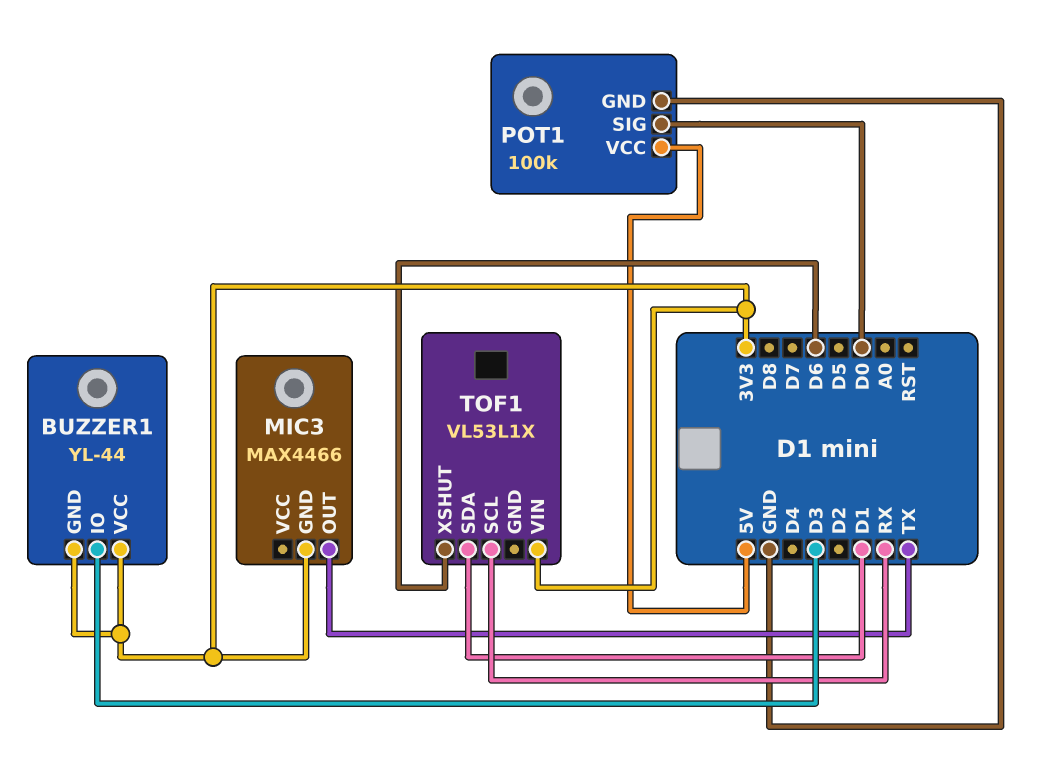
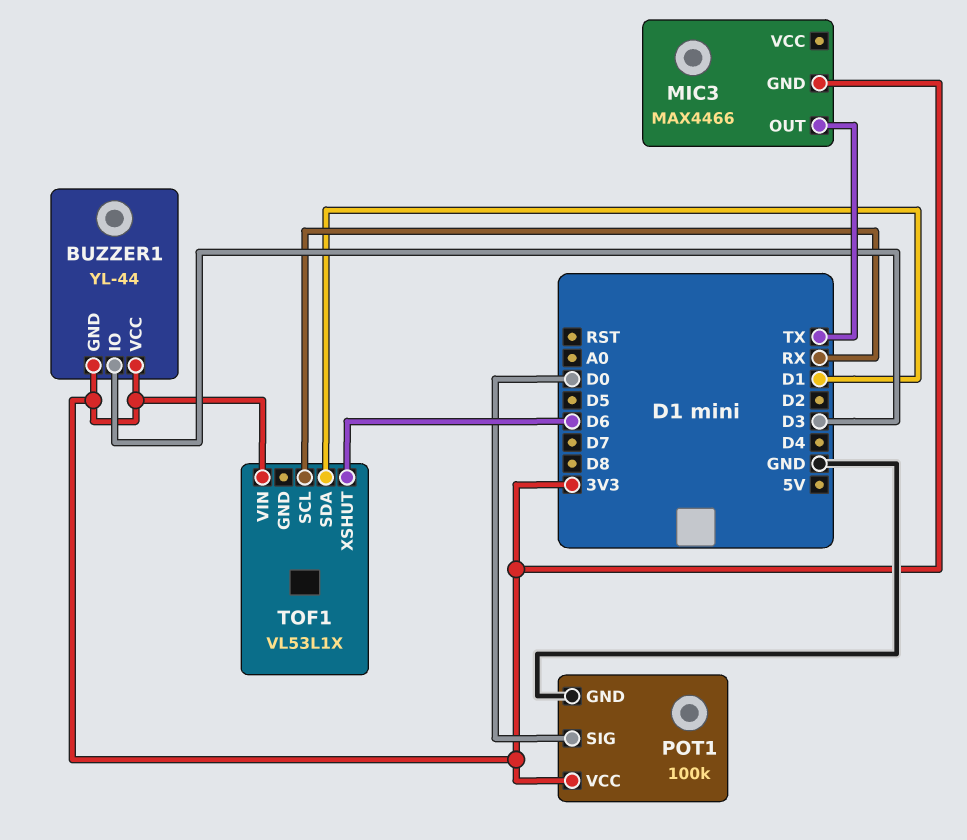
POT1 pin VCC: 5V -> 3V3

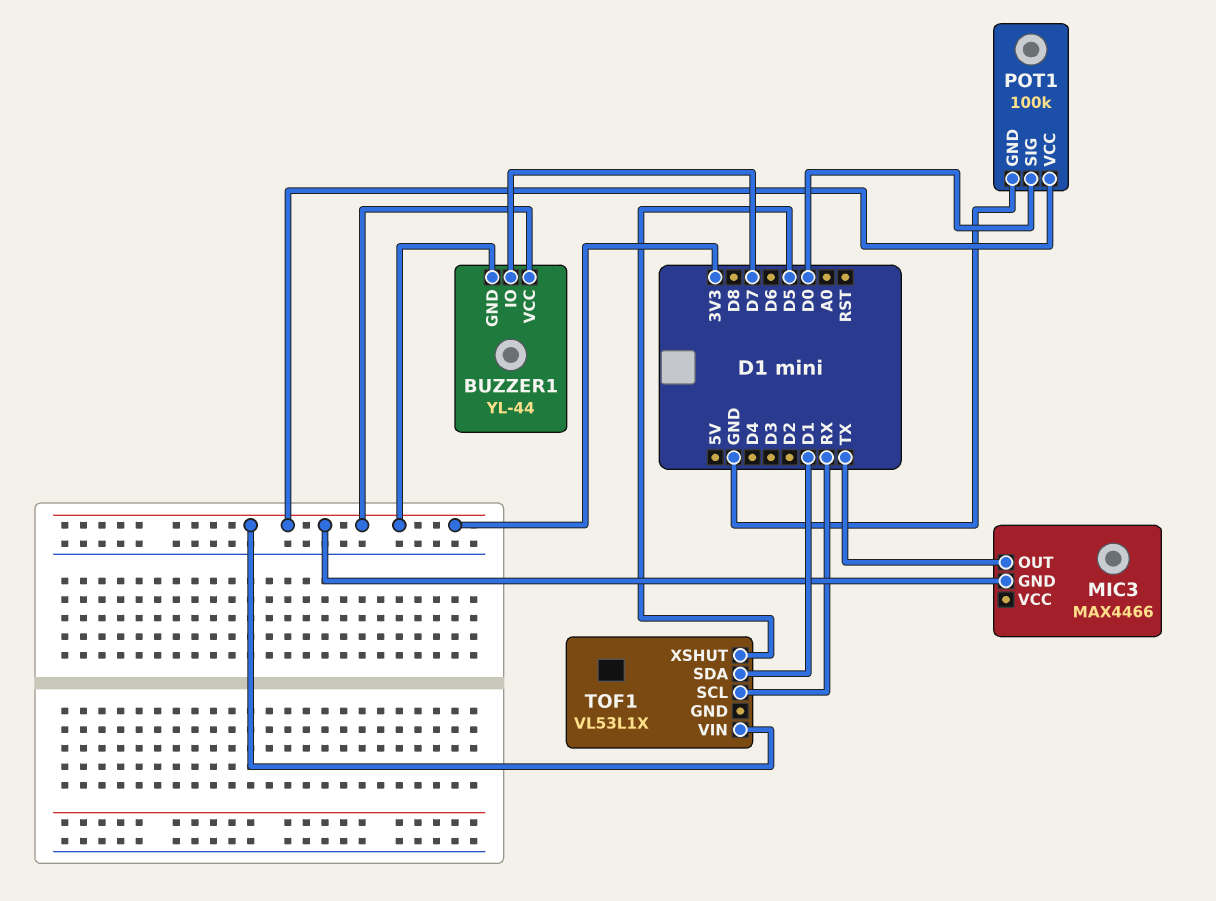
BUZZER1 pin IO: D3 -> D7
TOF1 pin XSHUT: D6 -> D5

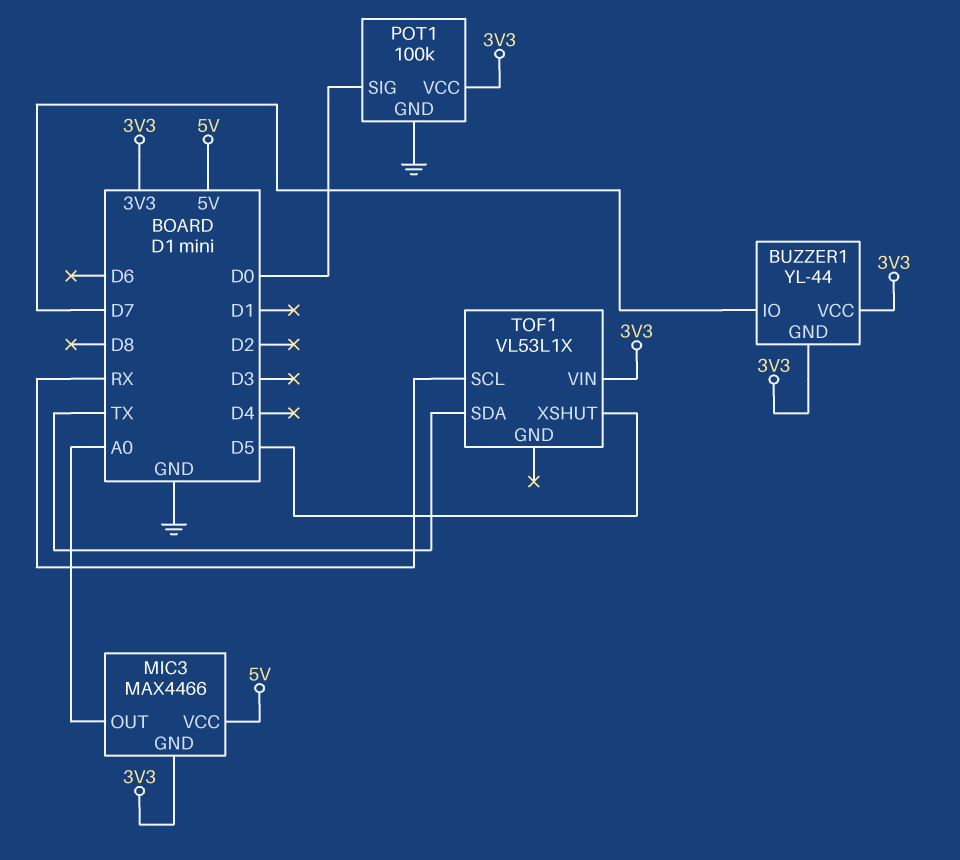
MIC3 pin OUT: TX -> A0
MIC3 pin VCC: none -> 5V
TOF1 pin SDA: D1 -> TX

